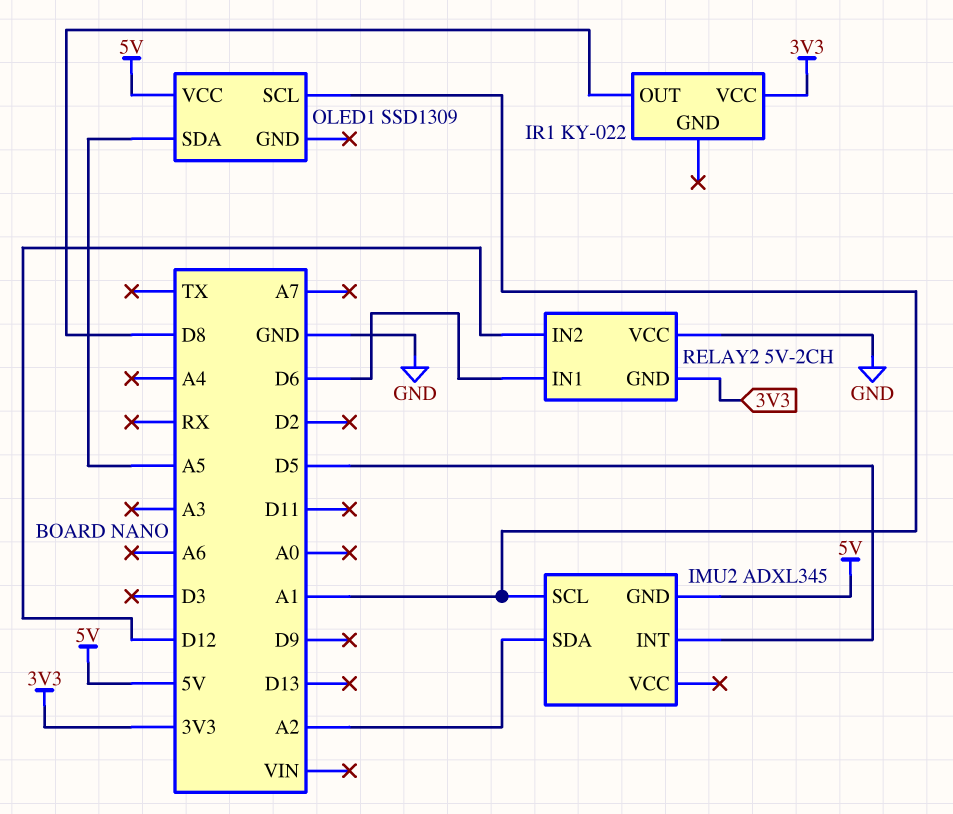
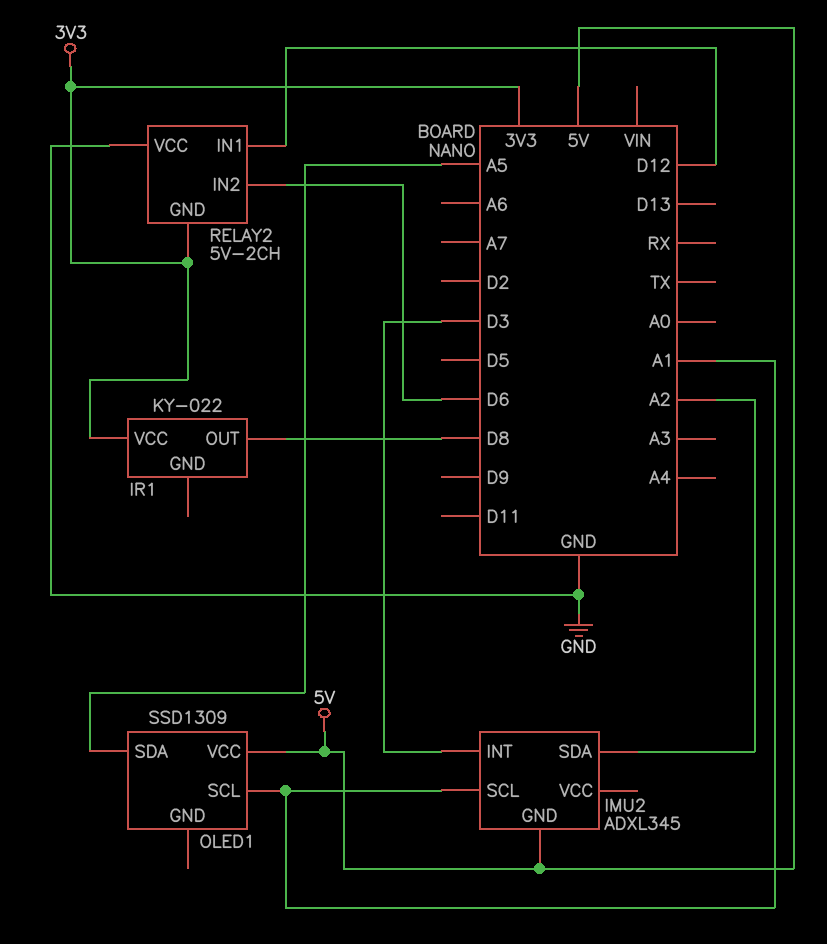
IMU2 pin INT: D5 -> D3
RELAY2 pin IN1: D6 -> D12
RELAY2 pin IN2: D12 -> D6

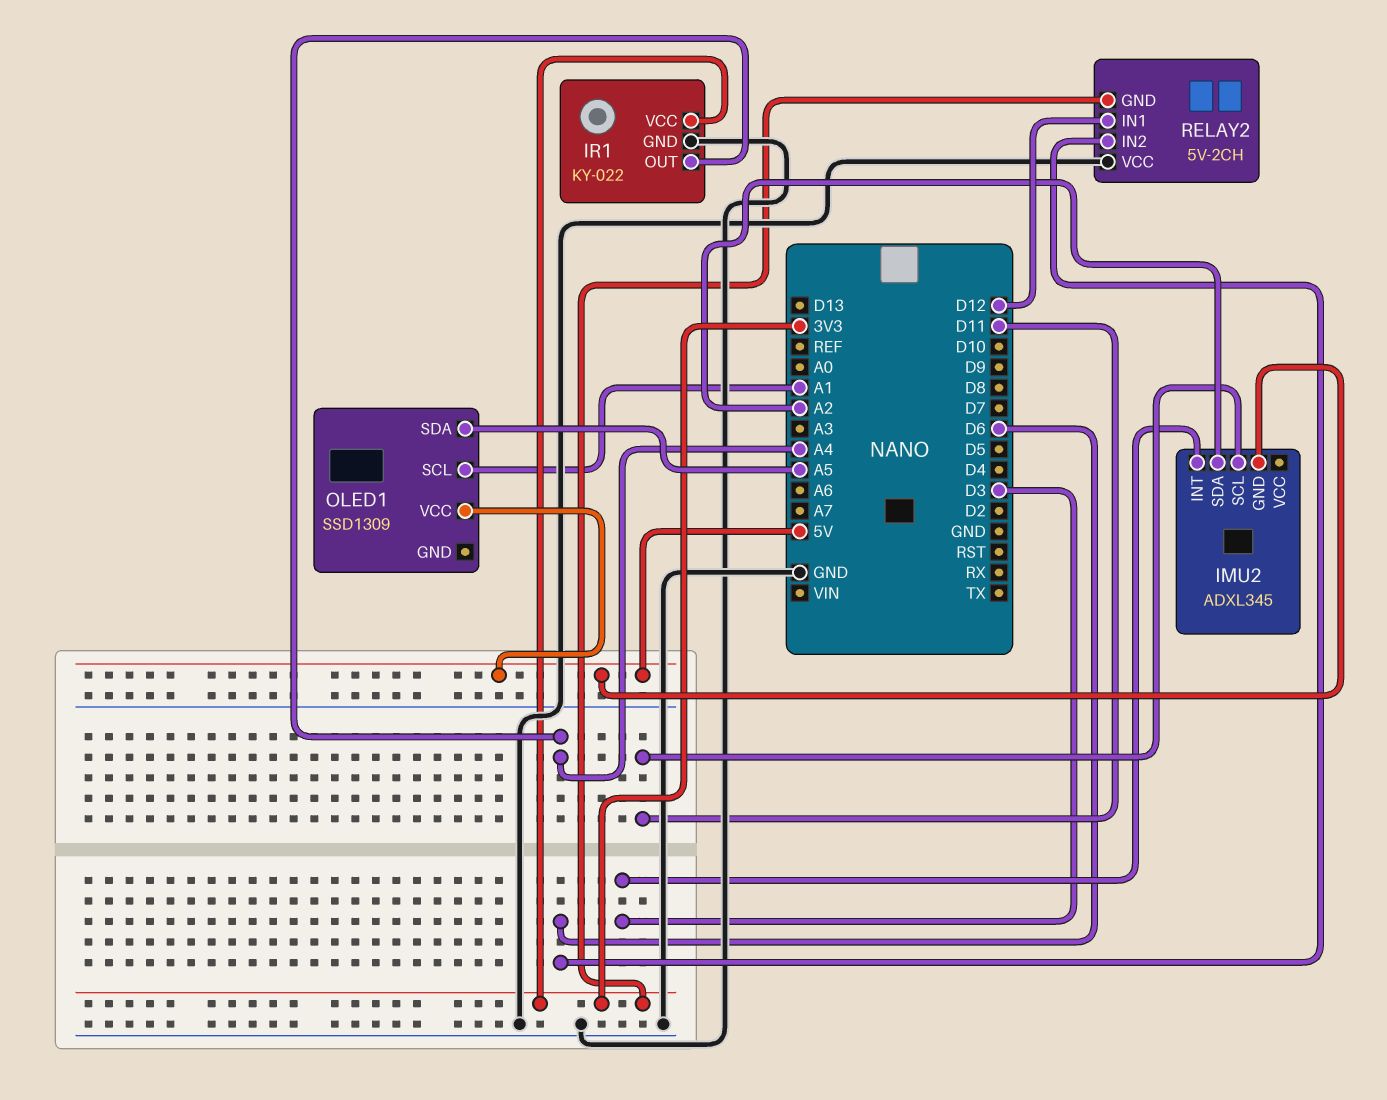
IMU2 pin SCL: A1 -> D11
IR1 pin GND: none -> GND
IR1 pin OUT: D8 -> A4

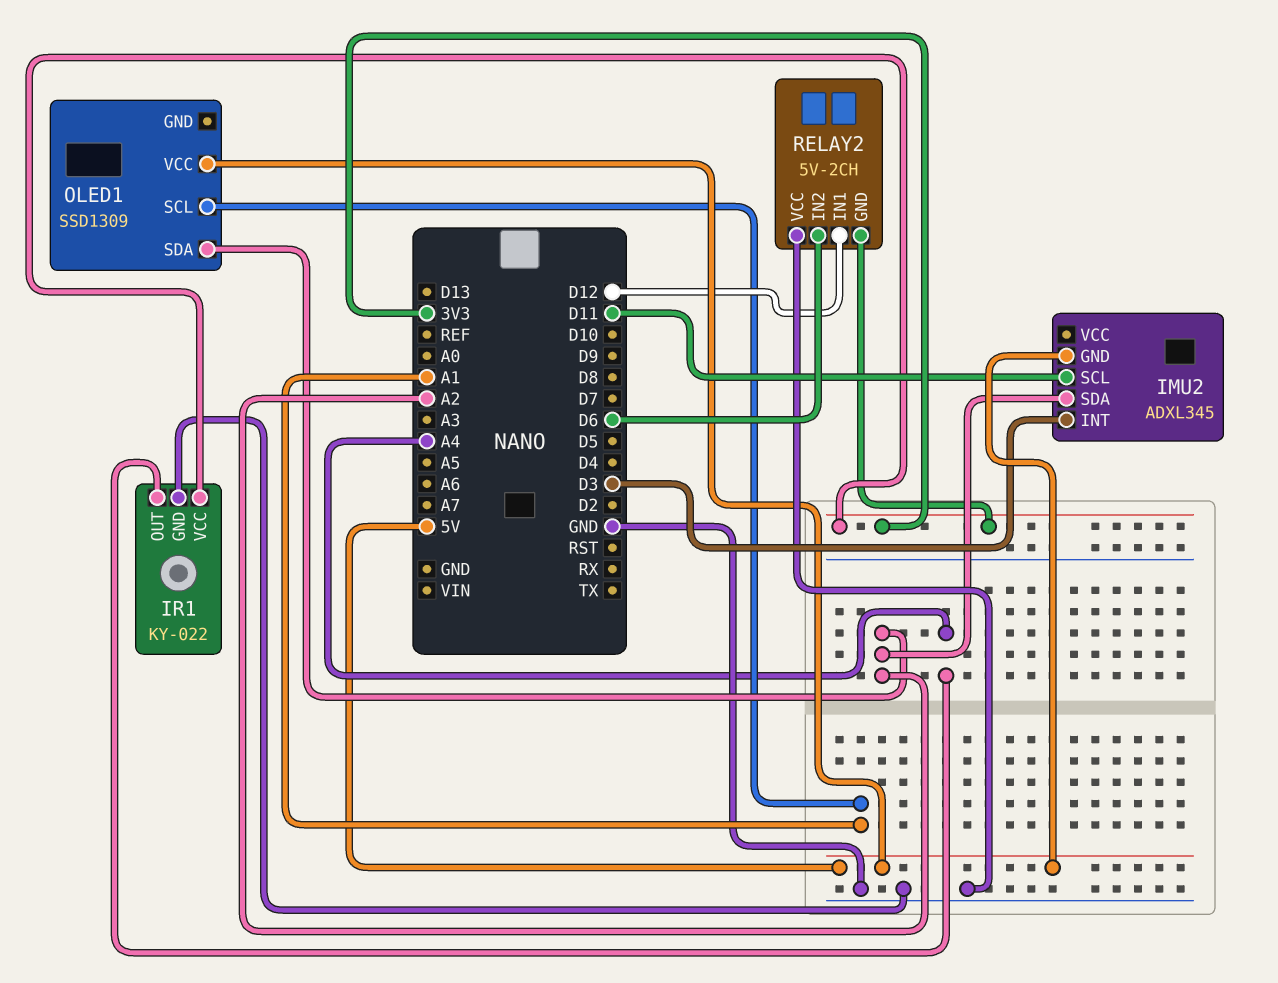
OLED1 pin SDA: A5 -> A2

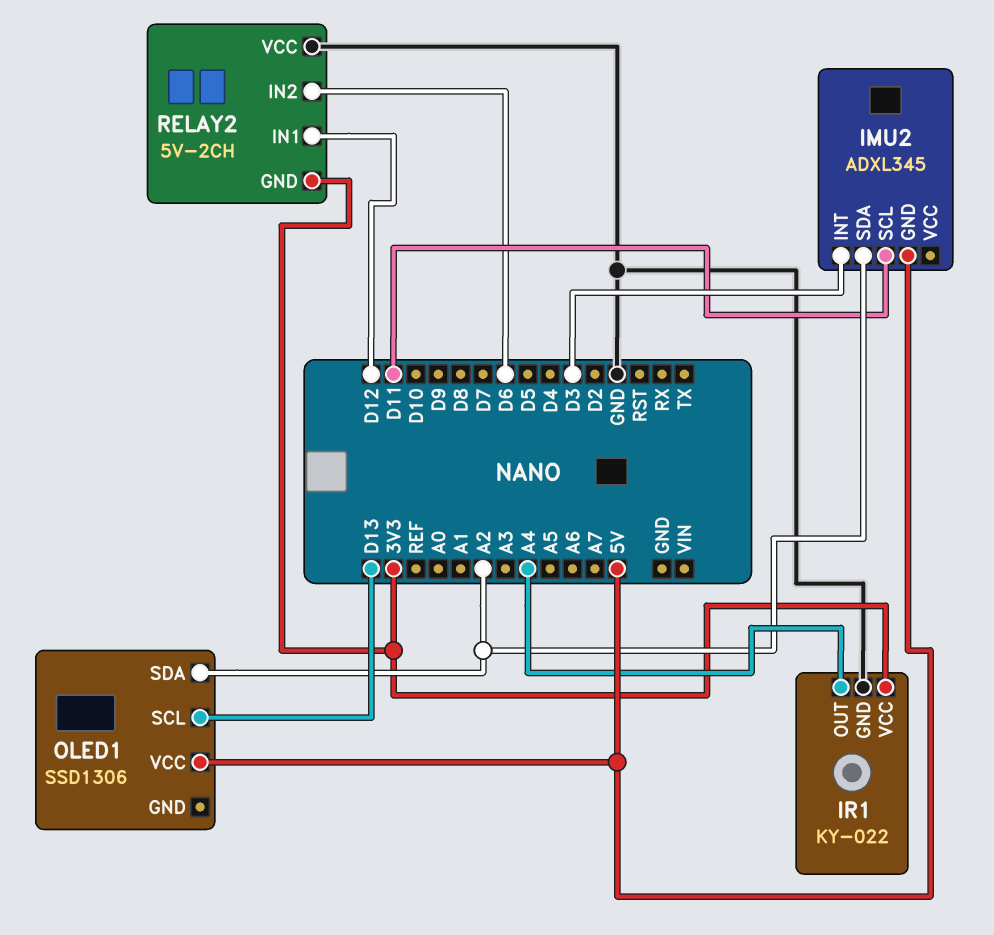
OLED1: SSD1309 -> SSD1306
OLED1 pin SCL: A1 -> D13

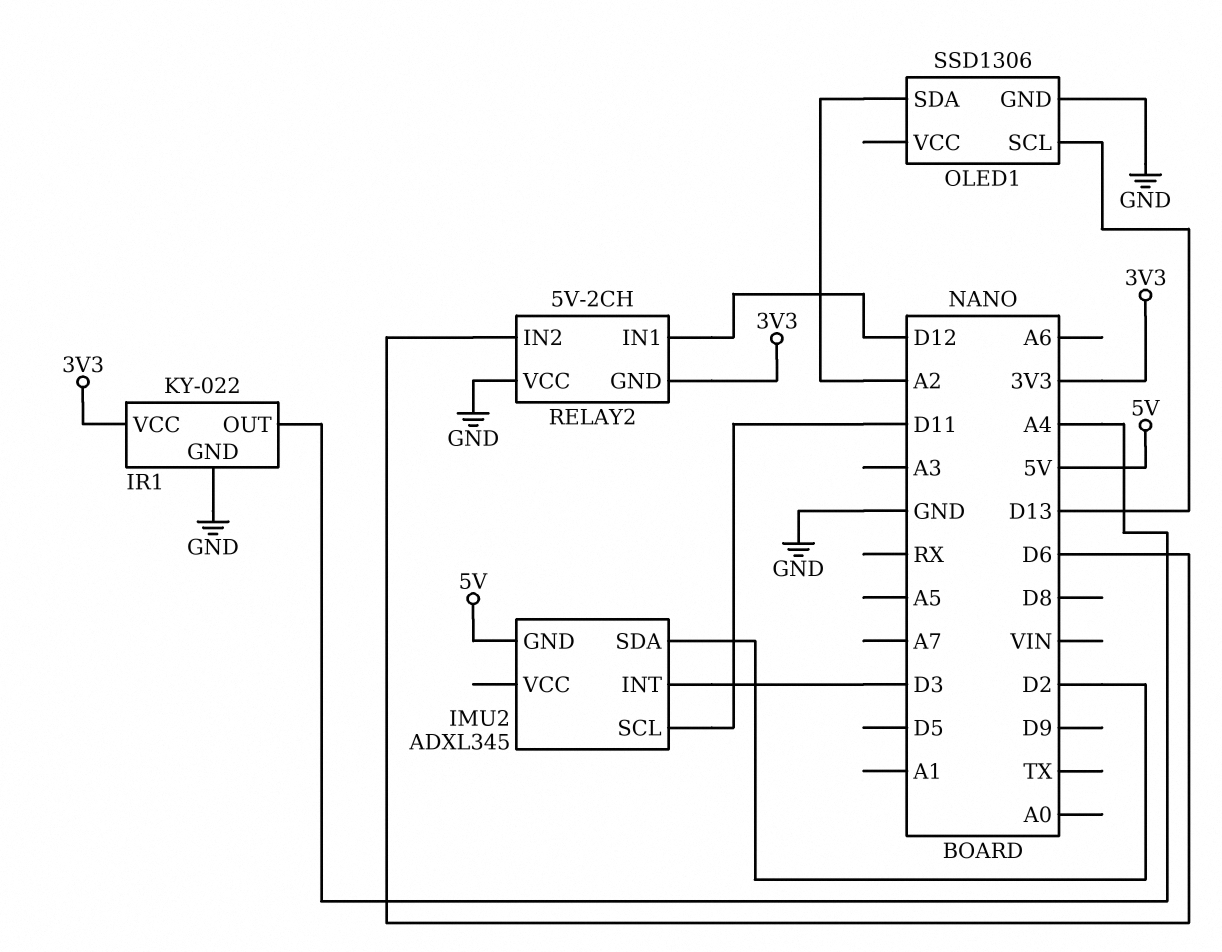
IMU2 pin SDA: A2 -> D2
OLED1 pin GND: none -> GND
OLED1 pin VCC: 5V -> none

